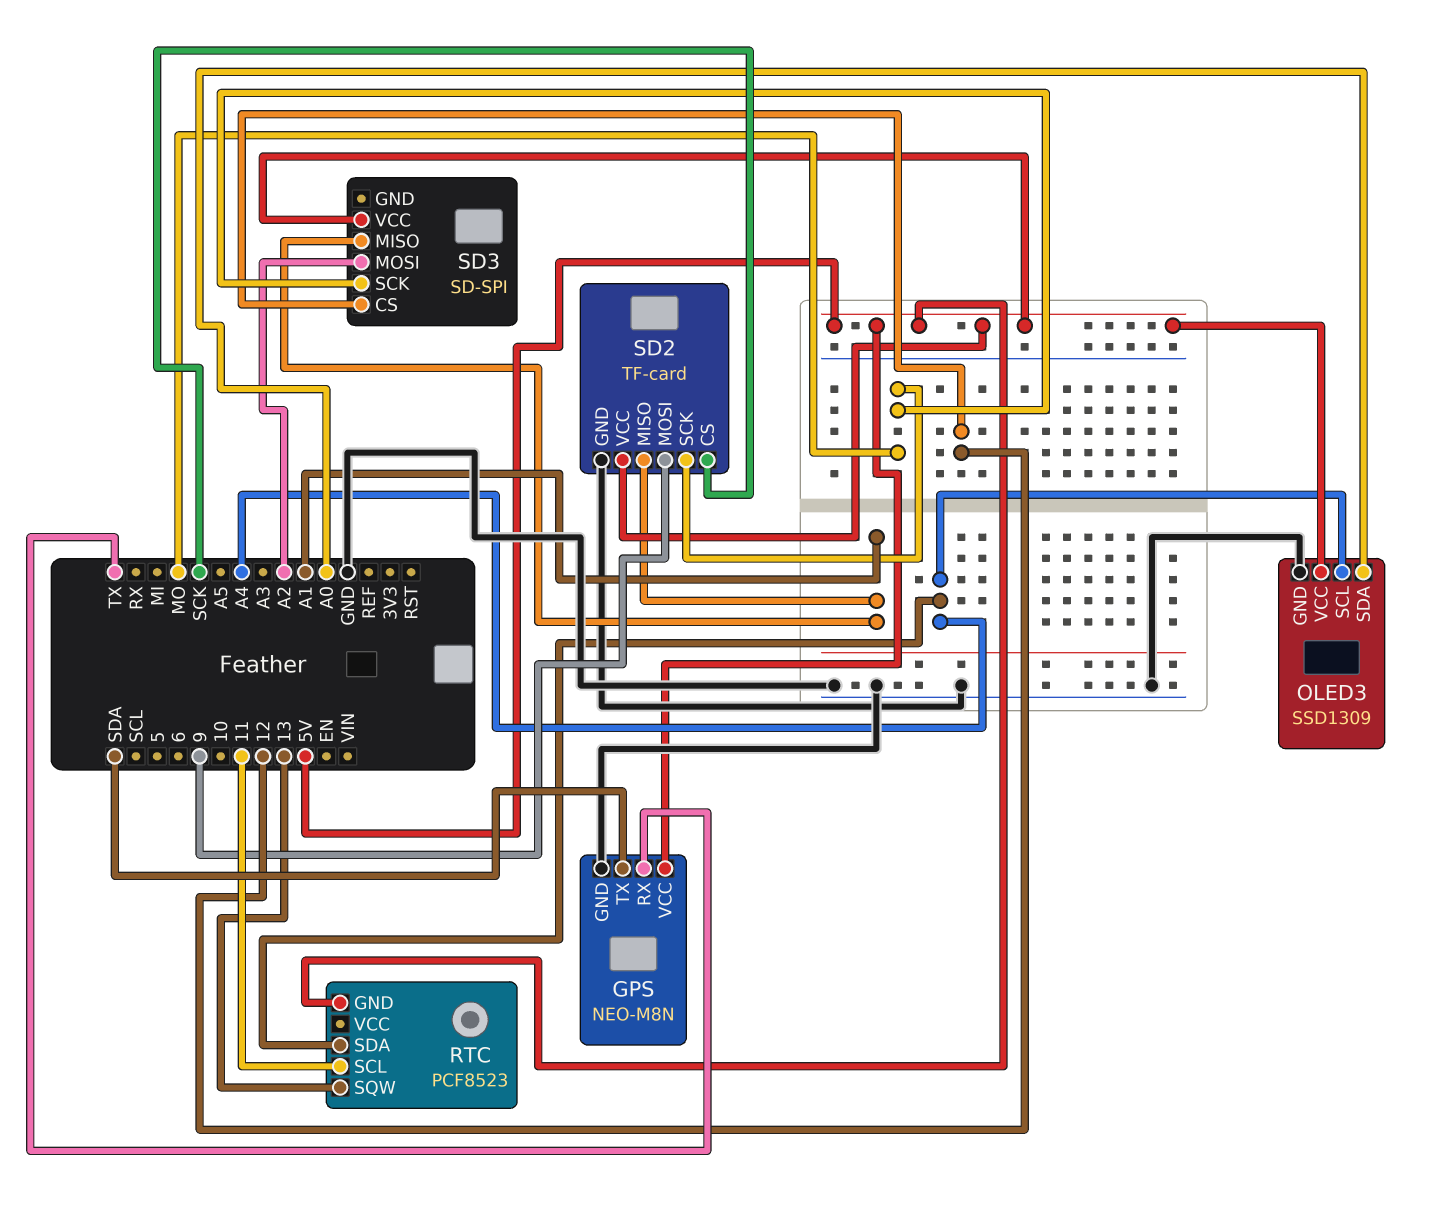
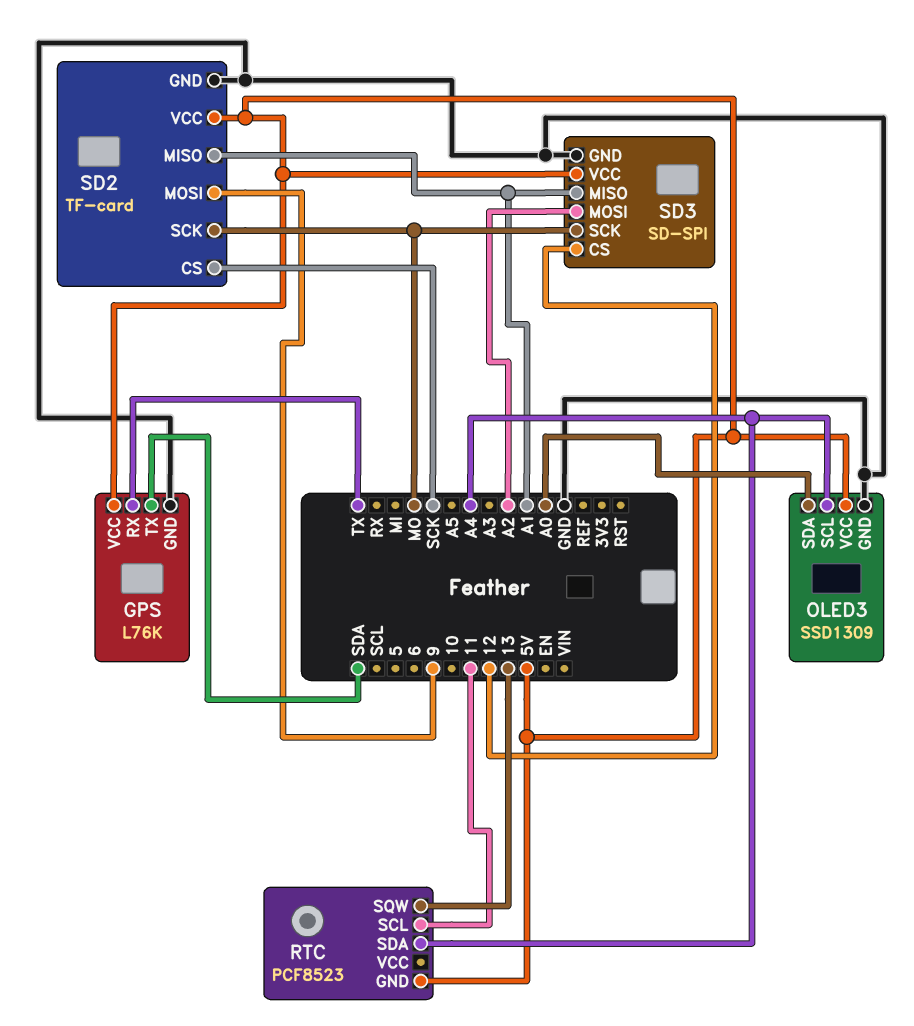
GPS: NEO-M8N -> L76K
SD3 pin GND: none -> GND

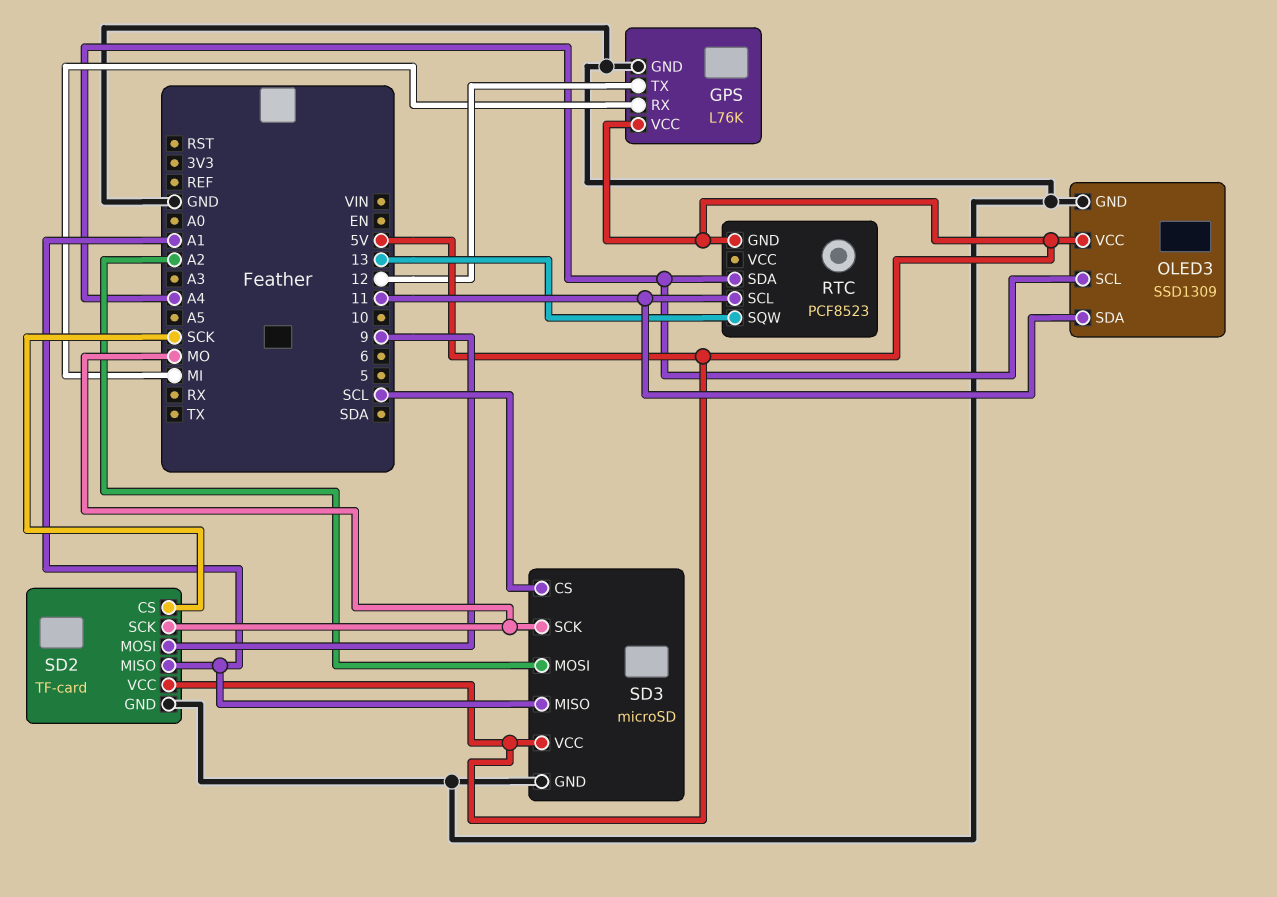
GPS pin RX: TX -> MI
GPS pin TX: SDA -> 12
OLED3 pin SDA: A0 -> 11
SD3: SD-SPI -> microSD
SD3 pin CS: 12 -> SCL

